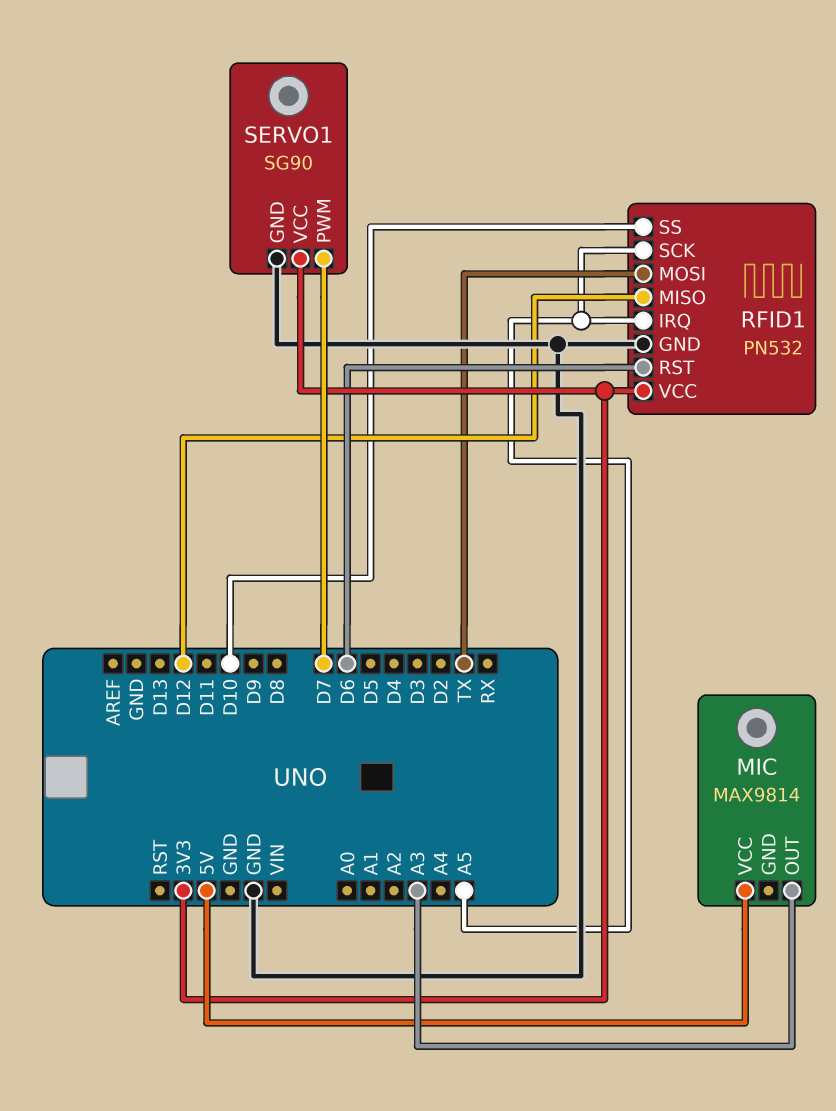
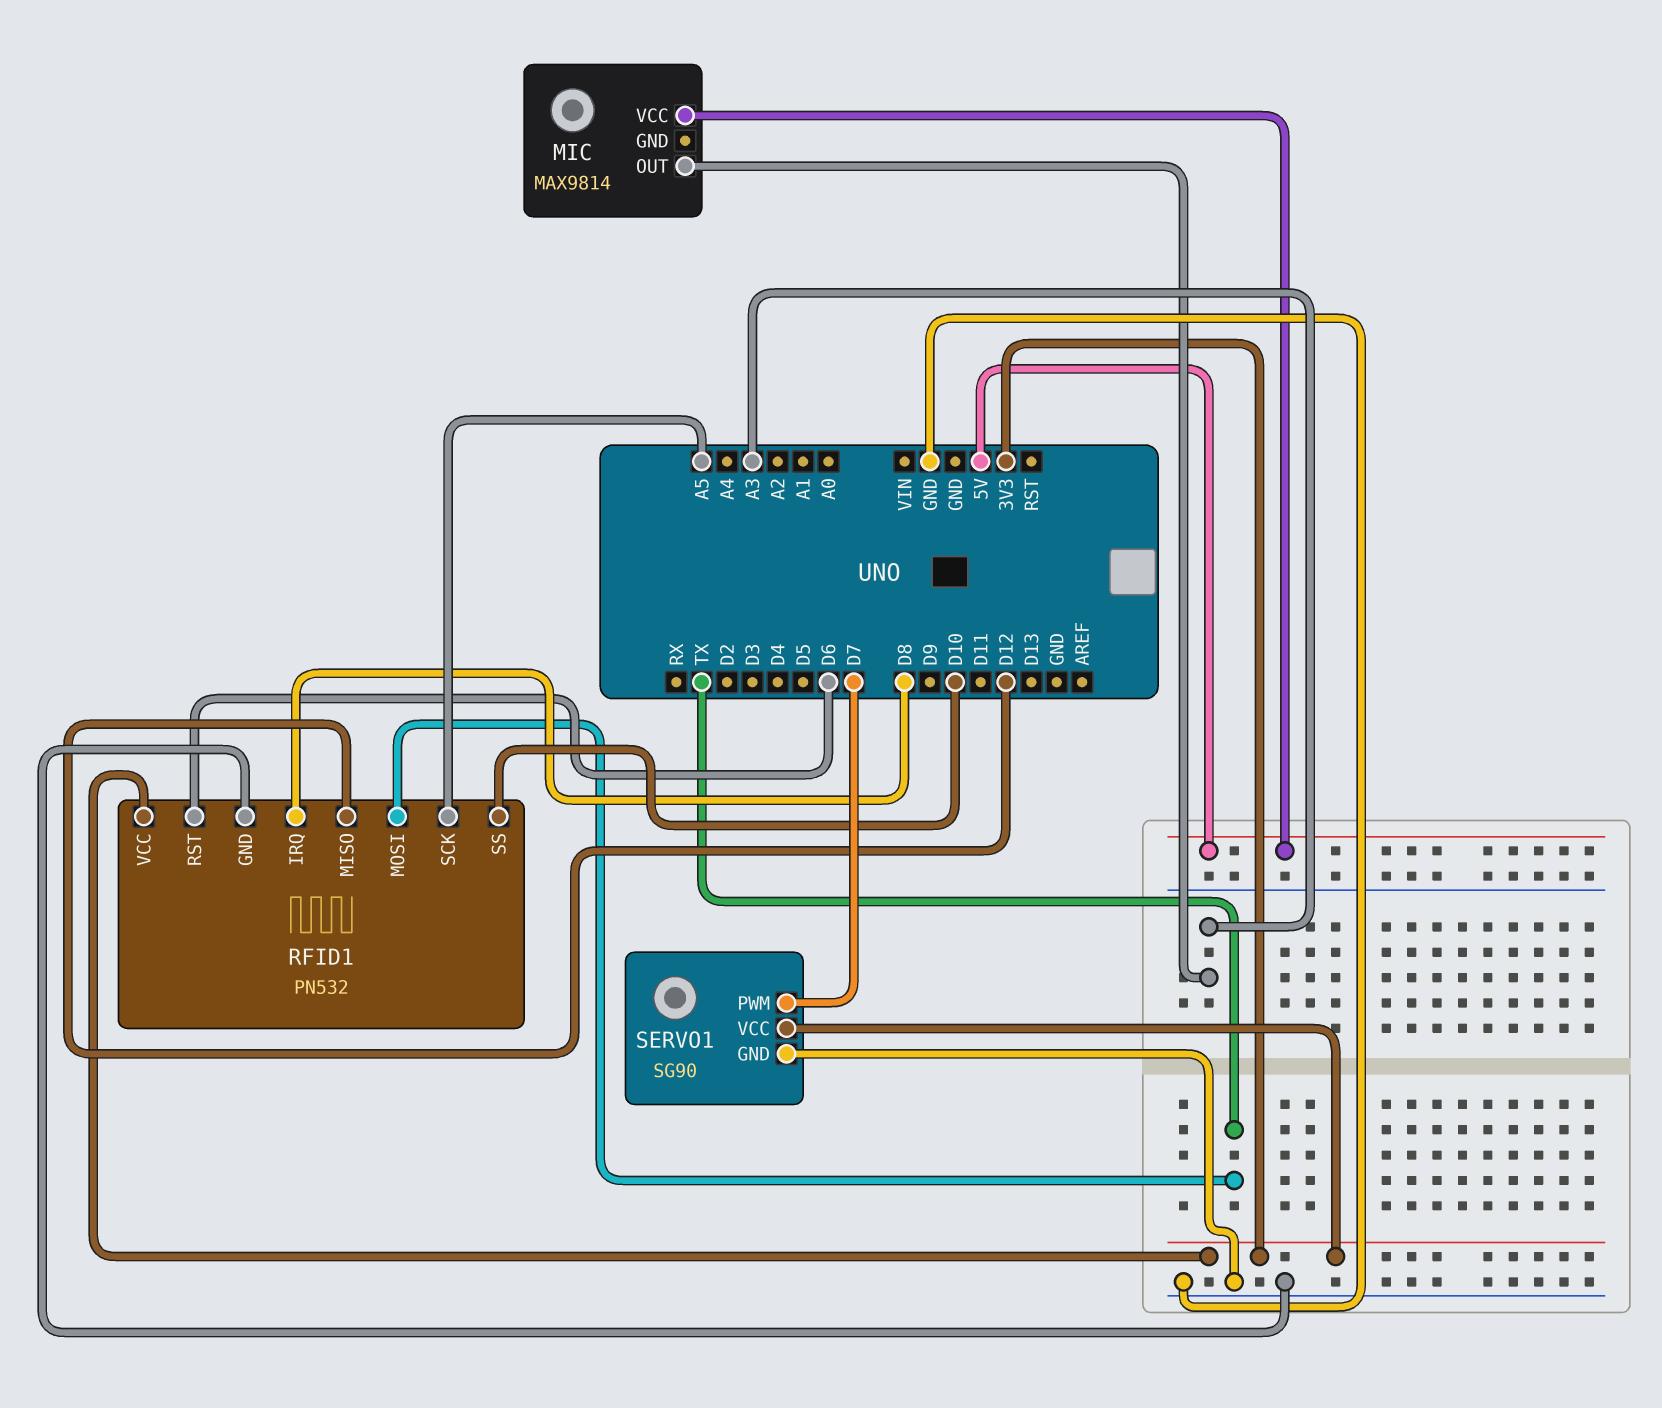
RFID1 pin IRQ: A5 -> D8

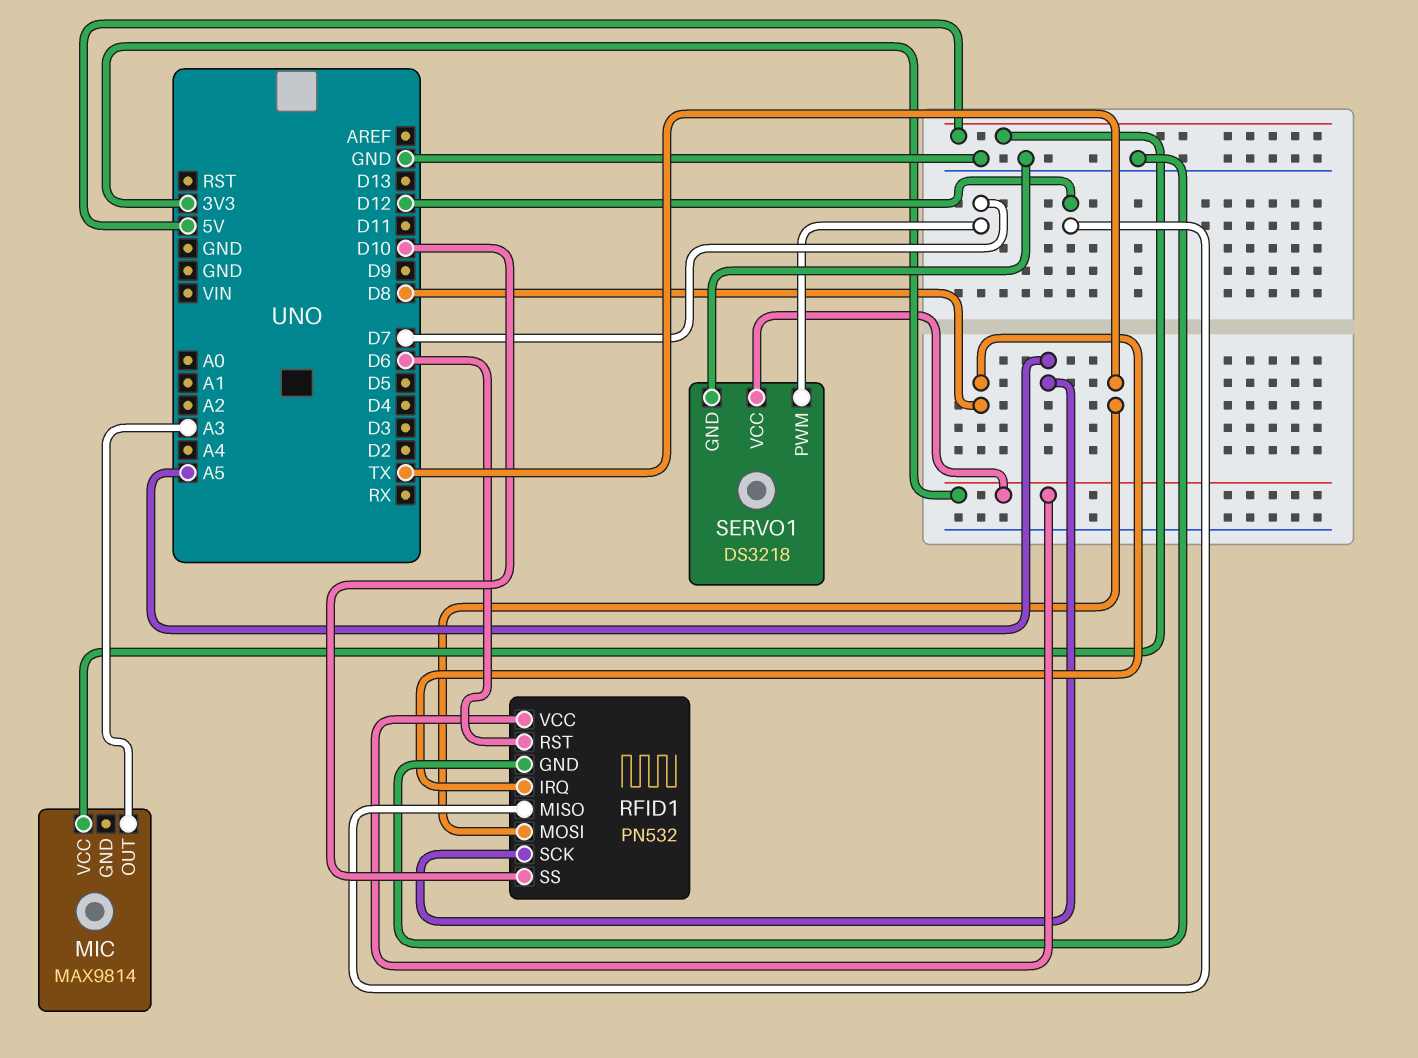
SERVO1: SG90 -> DS3218

